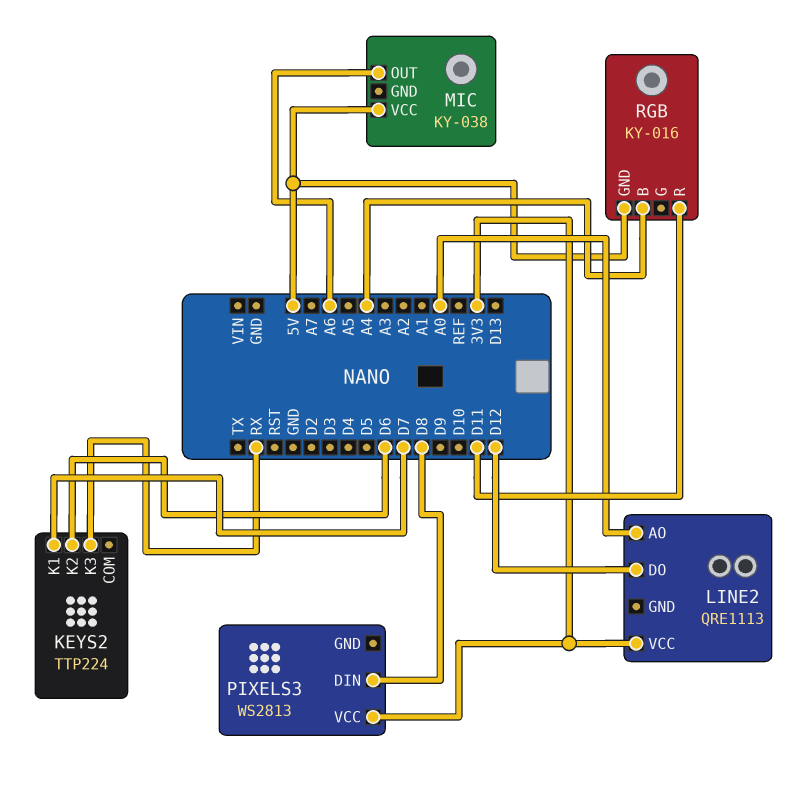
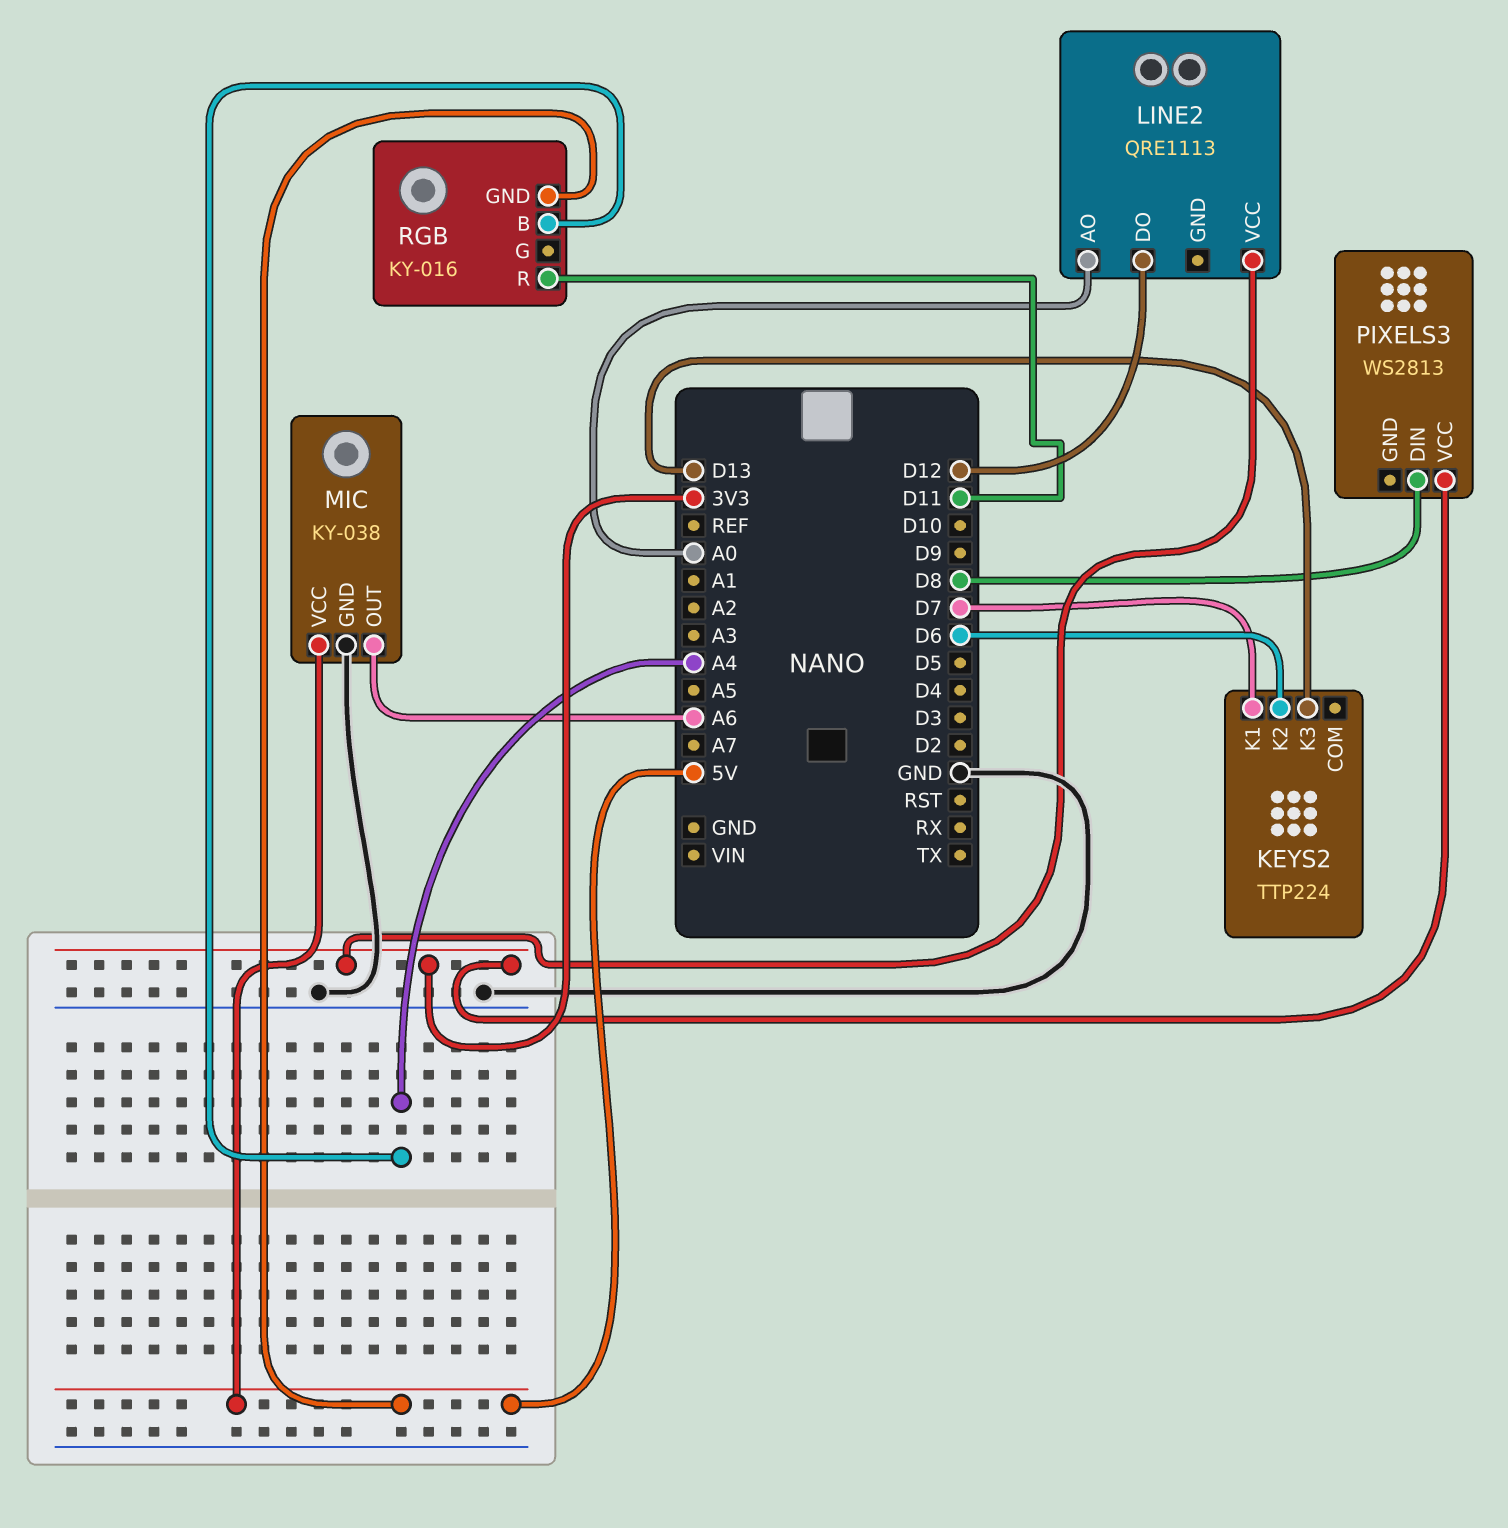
KEYS2 pin K3: RX -> D13
MIC pin GND: none -> GND

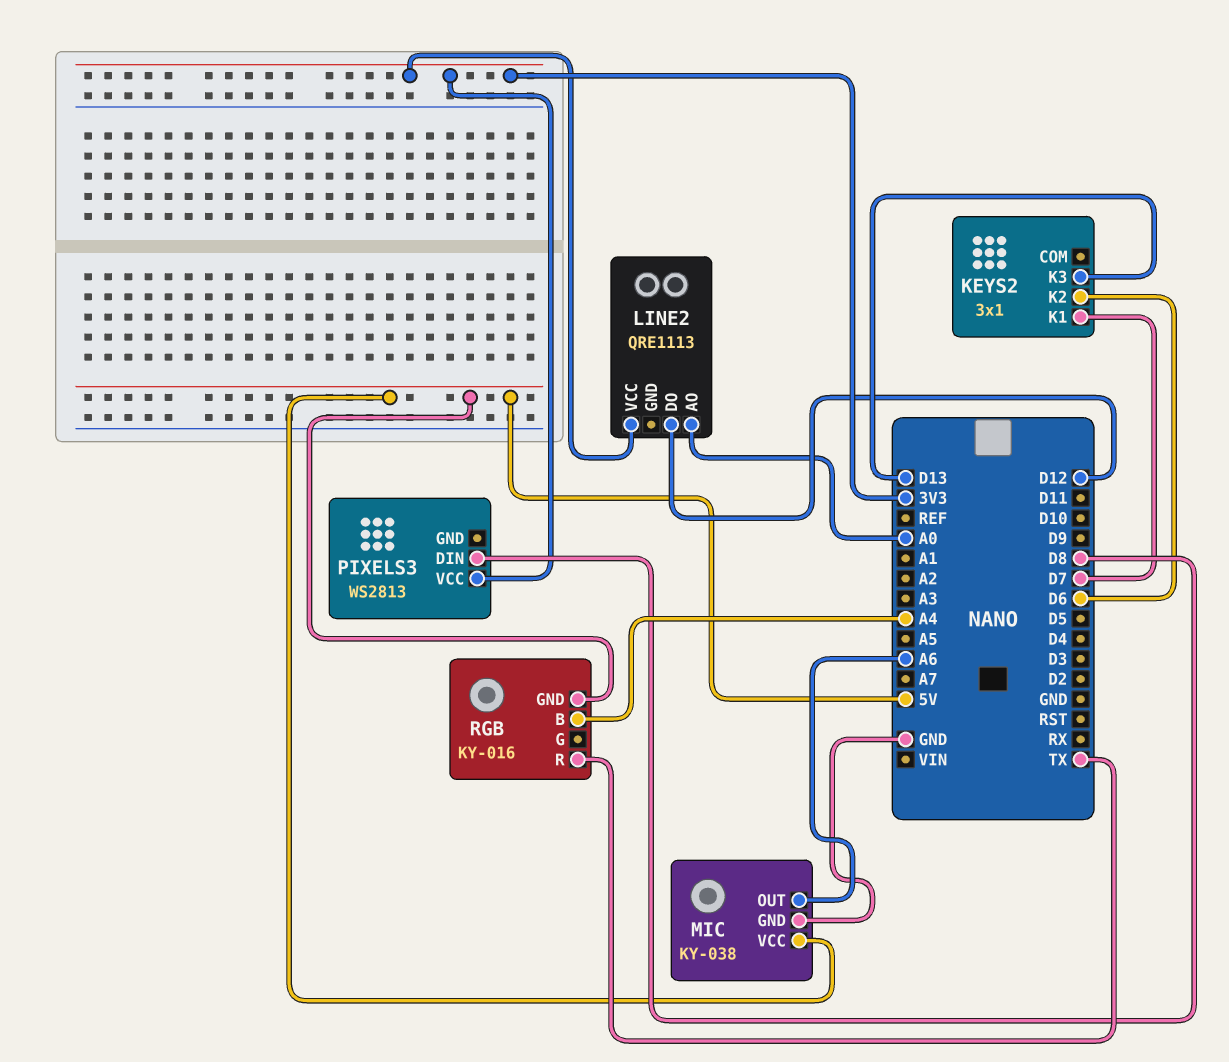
KEYS2: TTP224 -> 3x1
RGB pin R: D11 -> TX

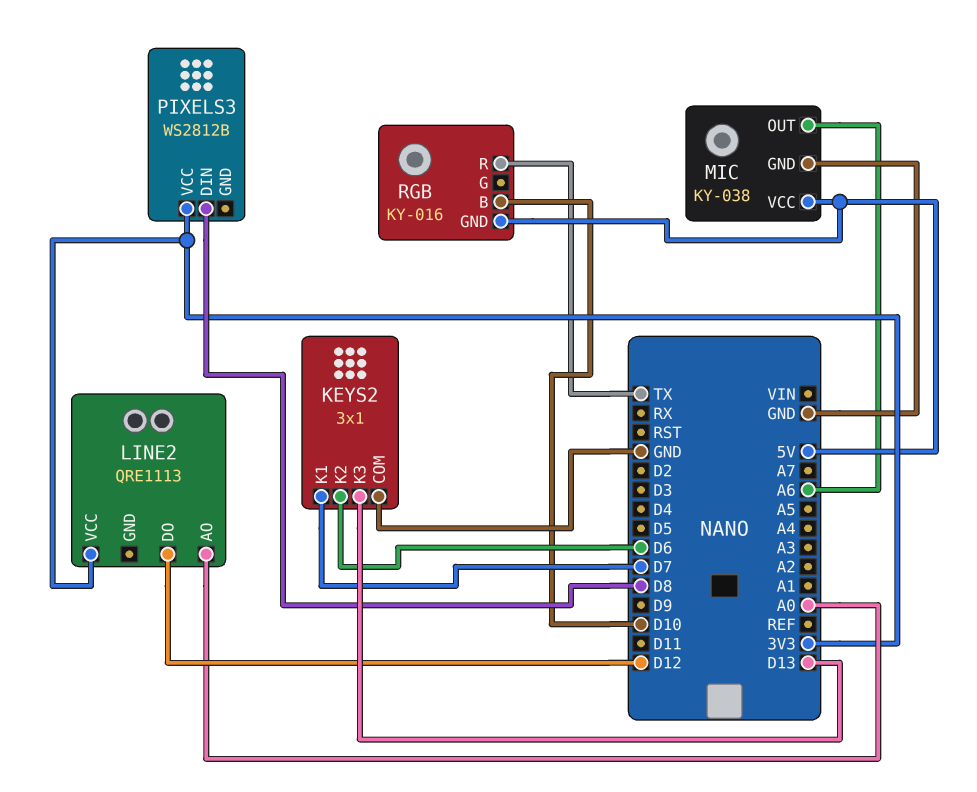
KEYS2 pin COM: none -> GND
PIXELS3: WS2813 -> WS2812B
RGB pin B: A4 -> D10

